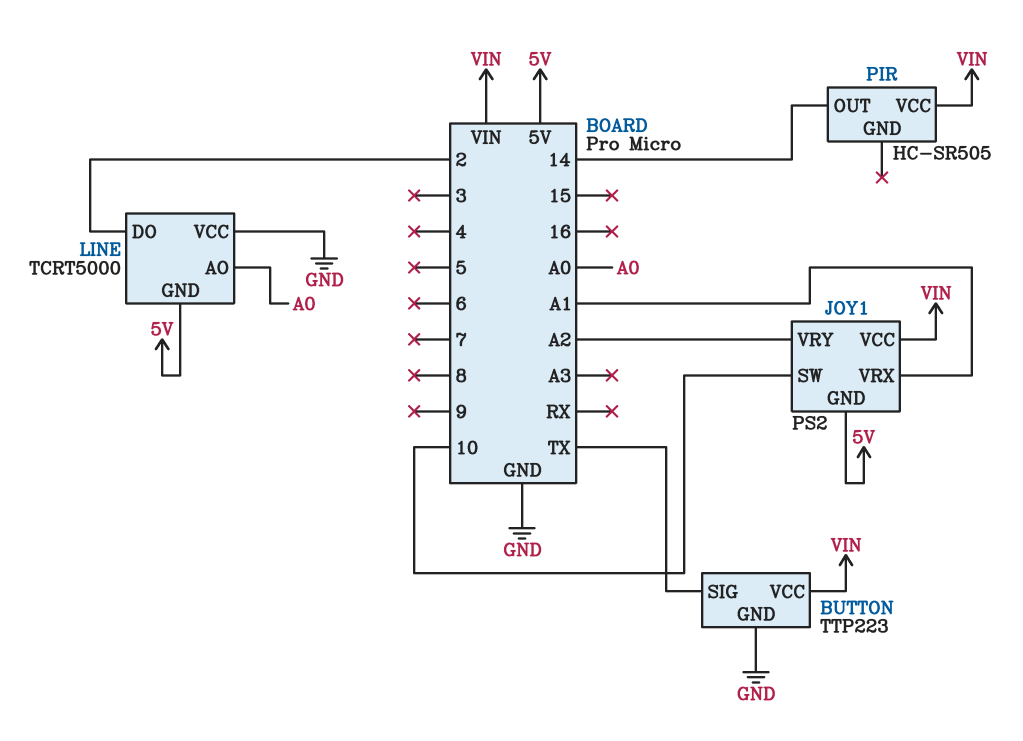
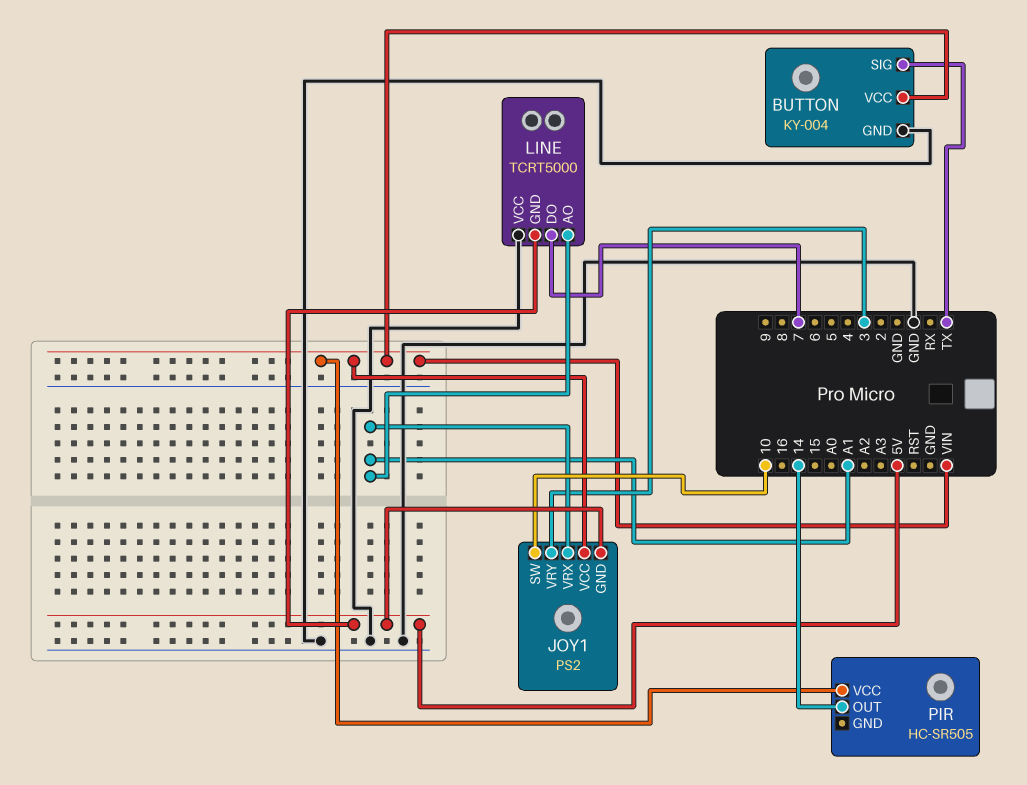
BUTTON: TTP223 -> KY-004
JOY1 pin VRY: A2 -> 3
LINE pin AO: A0 -> A1
LINE pin DO: 2 -> 7

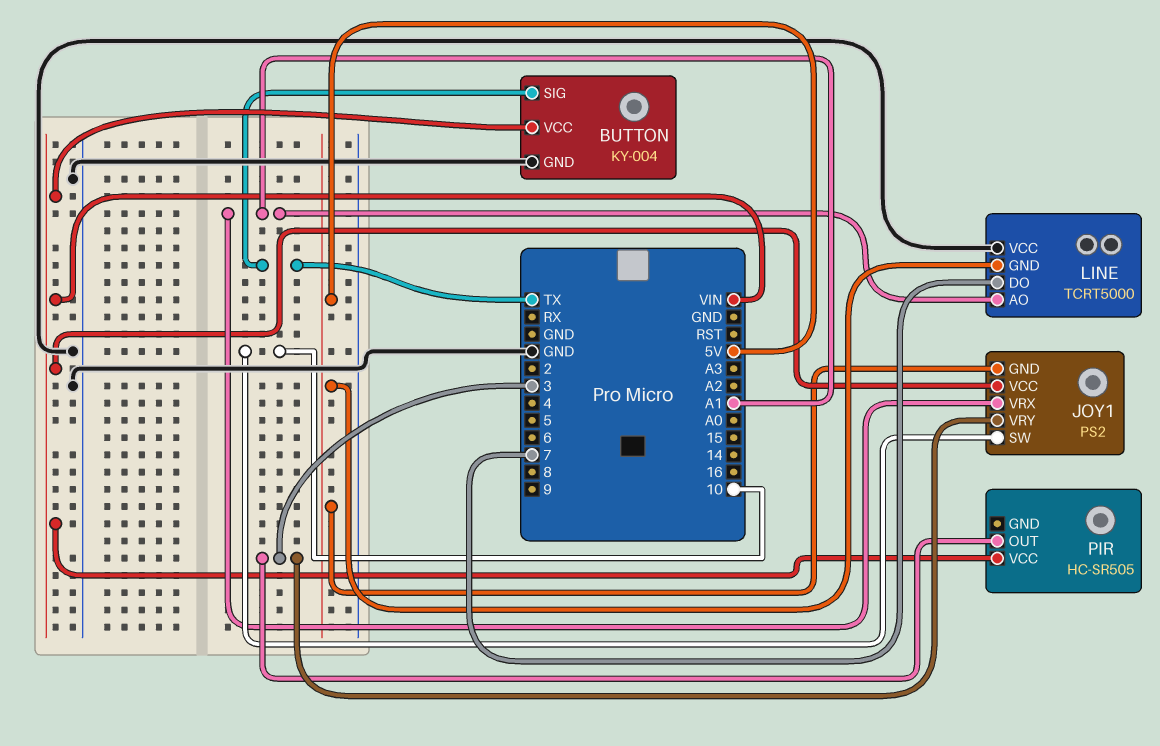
PIR pin OUT: 14 -> 3

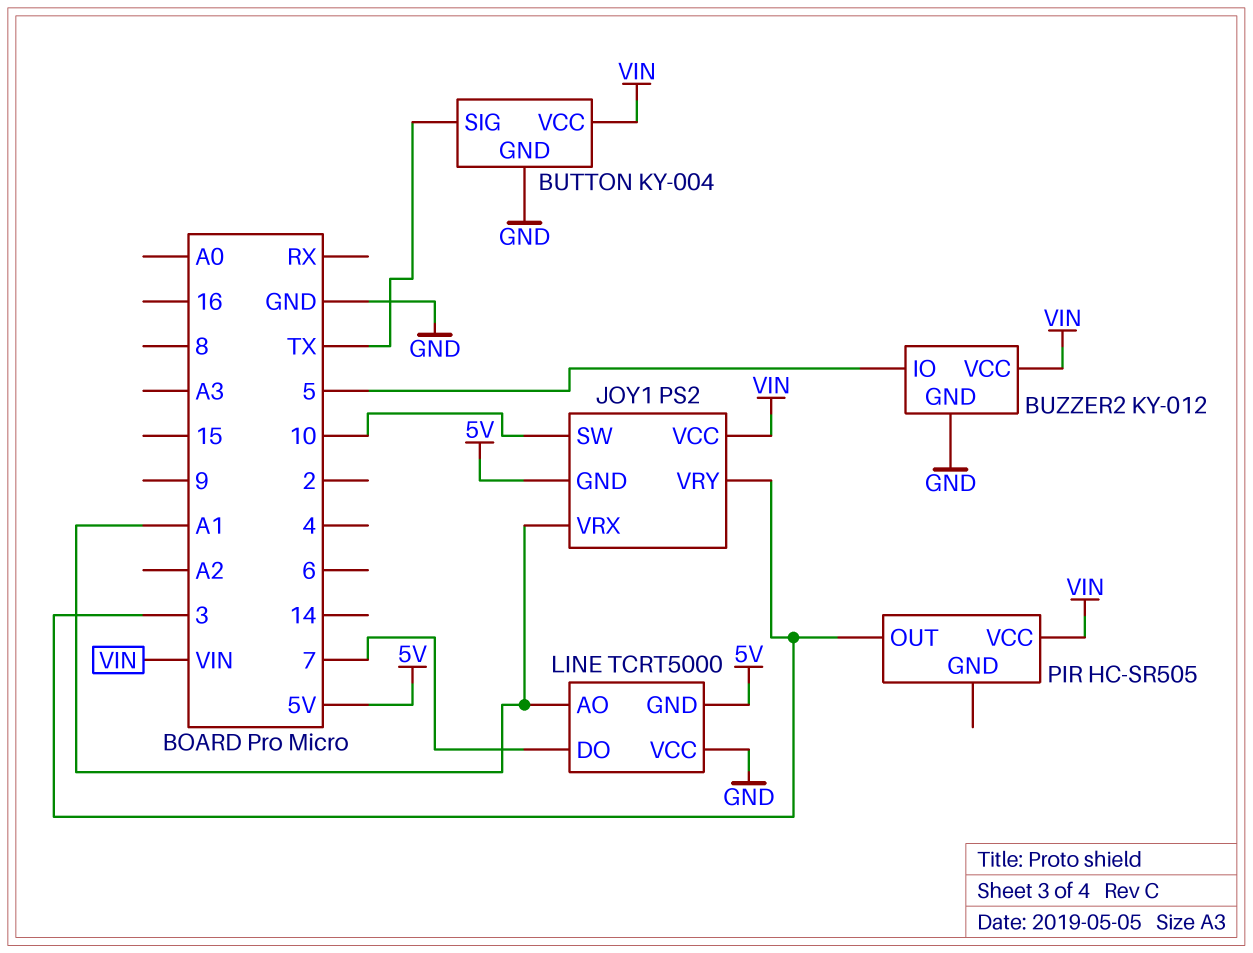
BUZZER2: none -> KY-012
BUZZER2 pin GND: none -> GND
BUZZER2 pin IO: none -> 5
BUZZER2 pin VCC: none -> VIN

